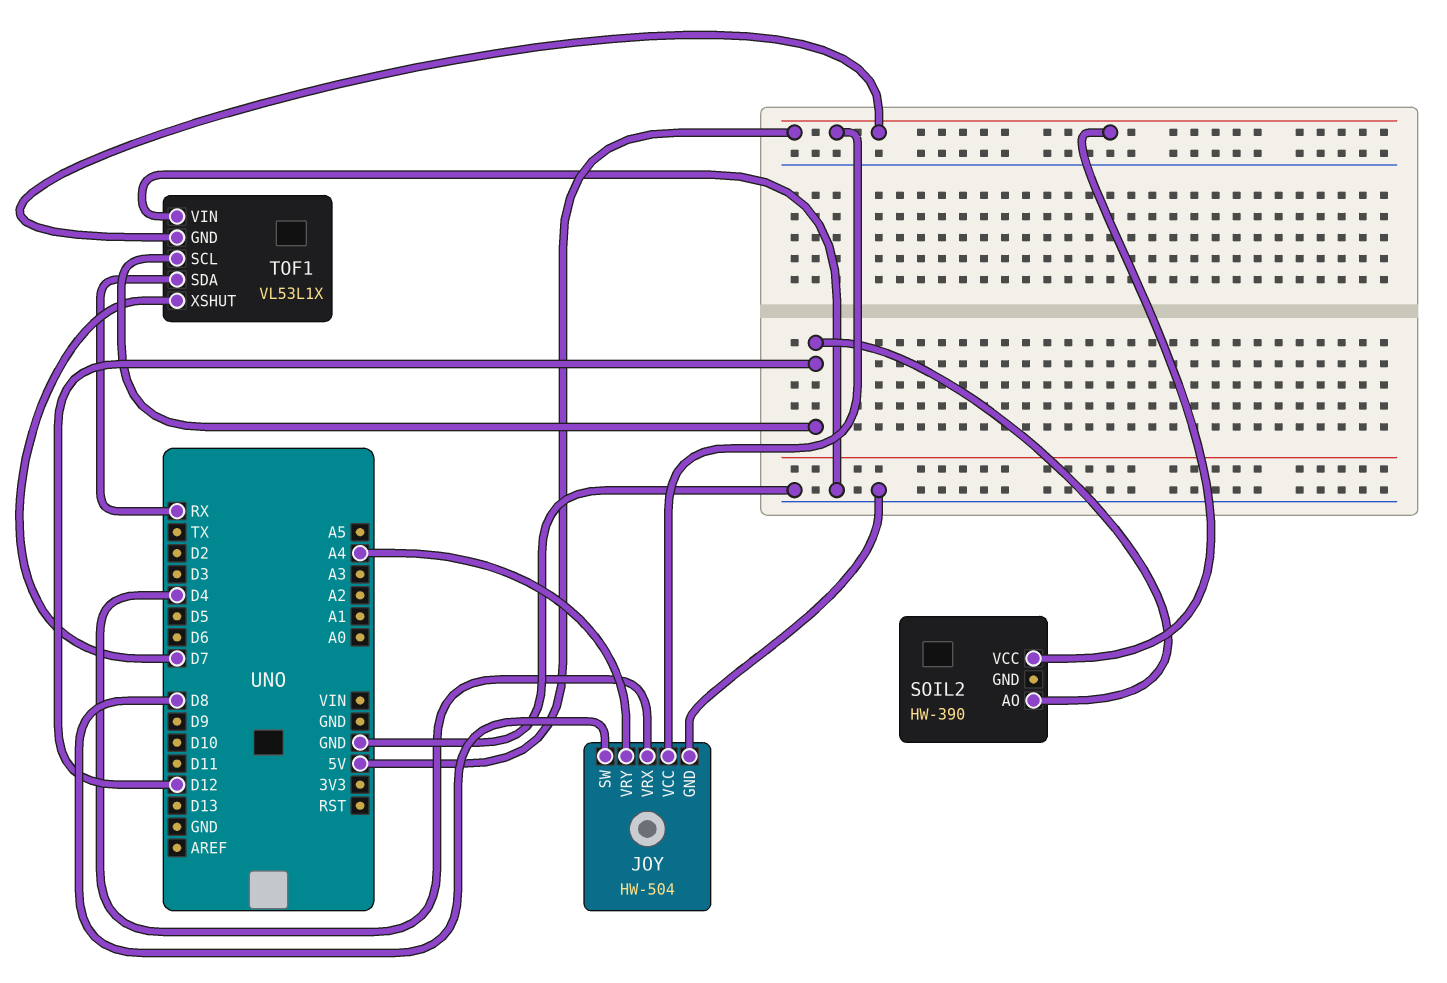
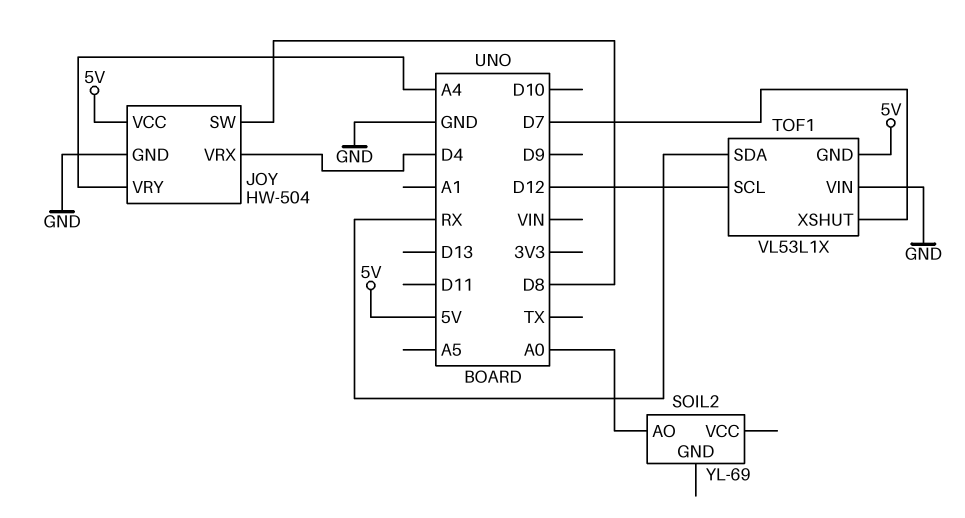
SOIL2: HW-390 -> YL-69
SOIL2 pin AO: D12 -> A0
SOIL2 pin VCC: 5V -> none

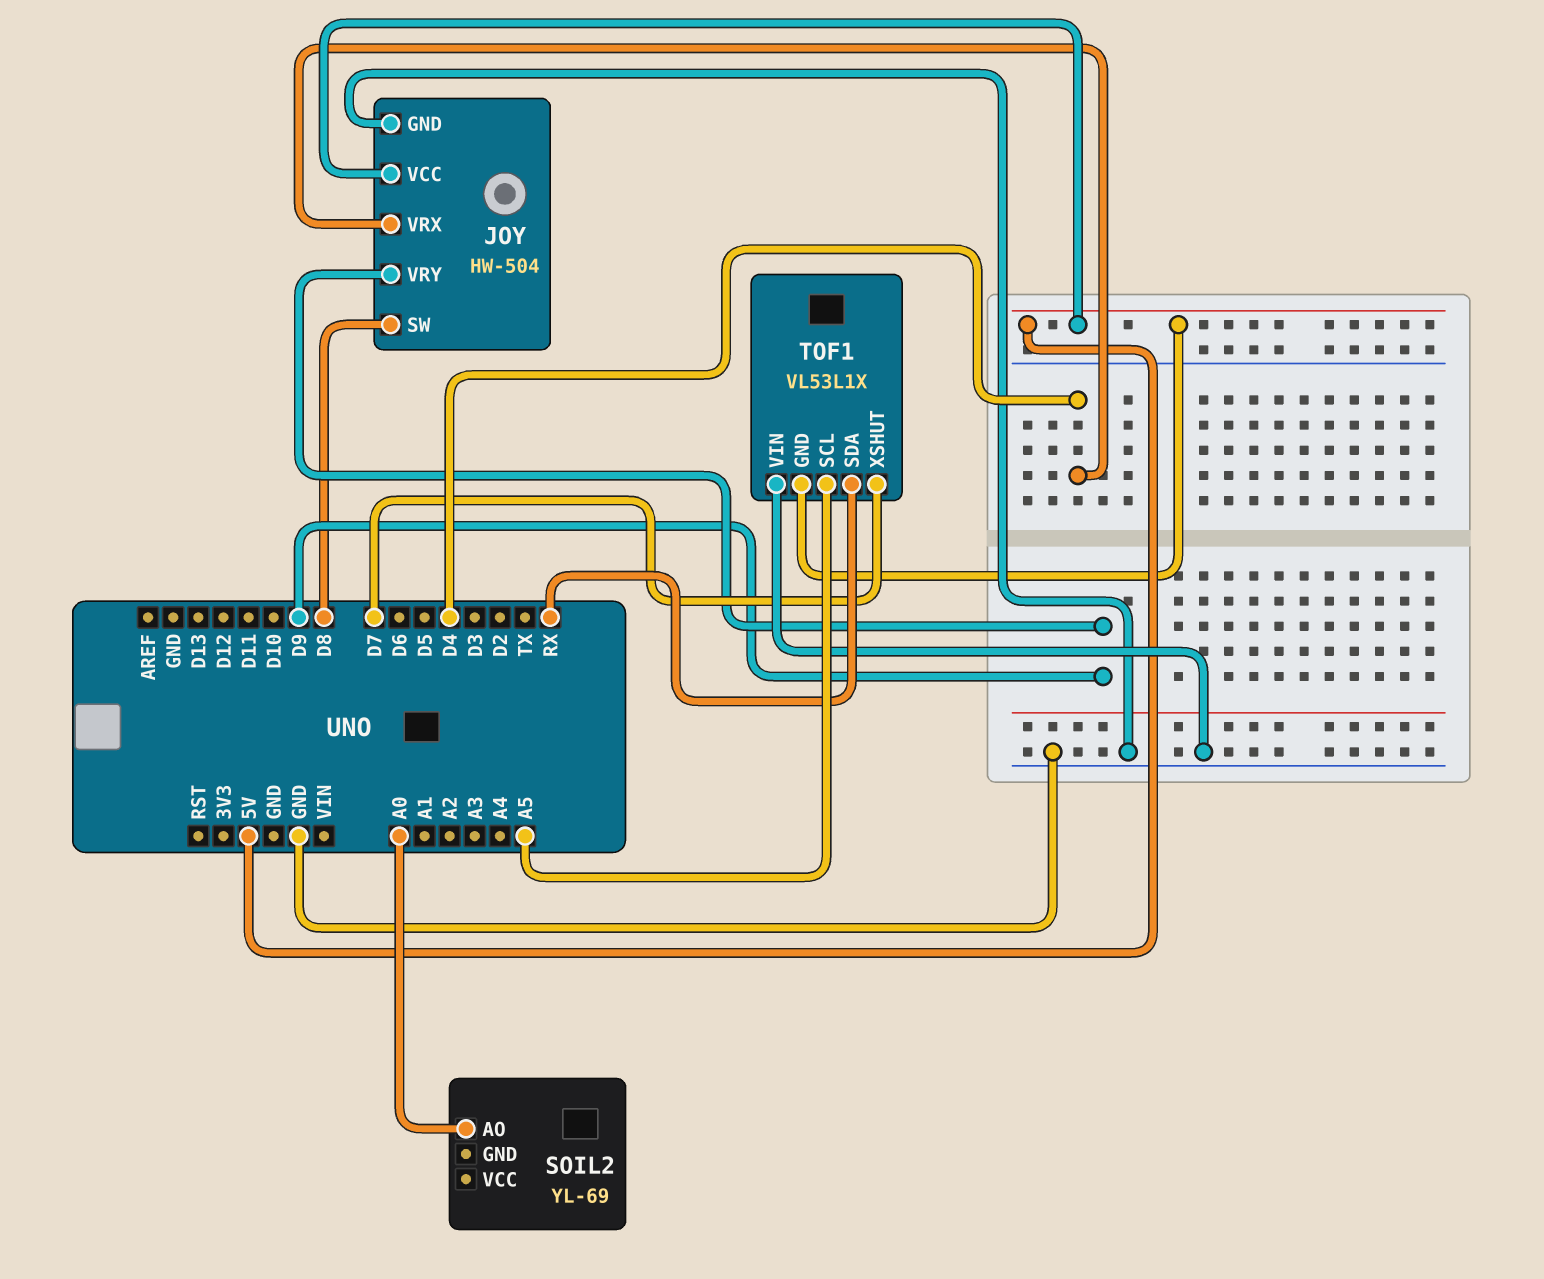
JOY pin VRY: A4 -> D9
TOF1 pin SCL: D12 -> A5

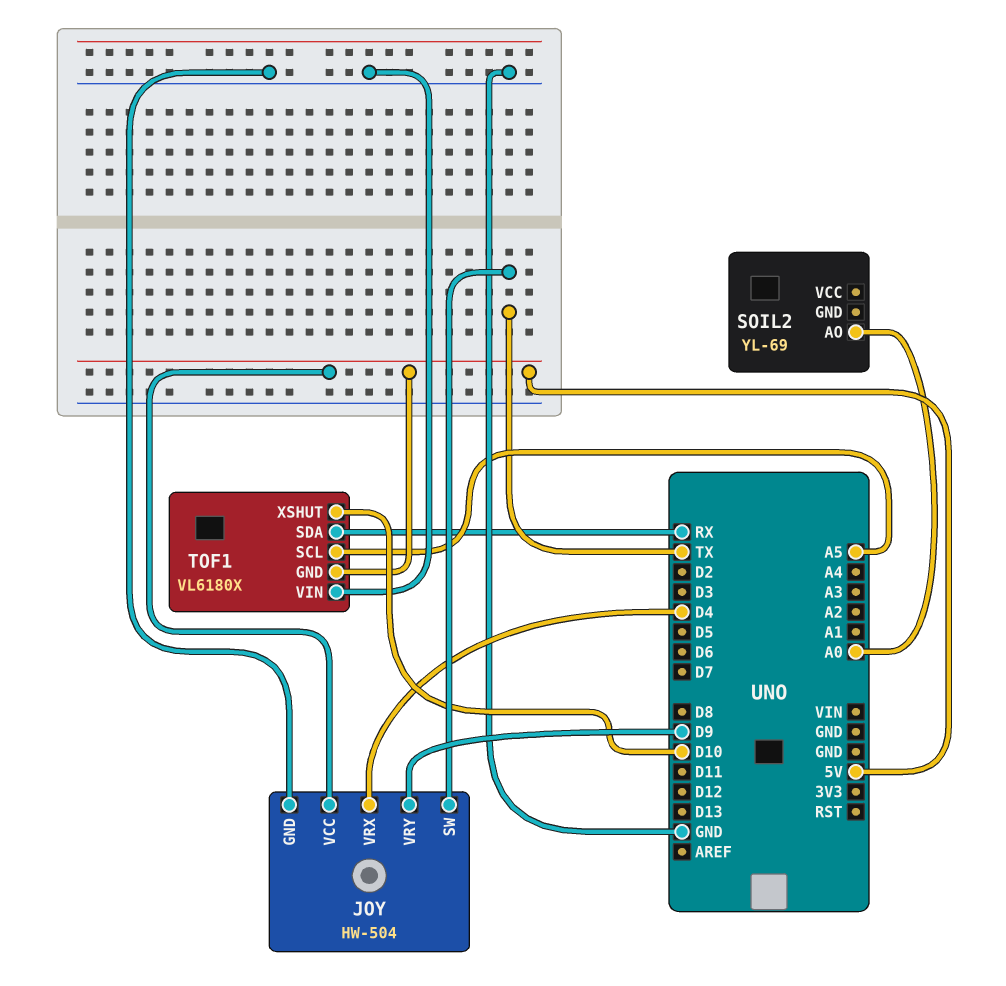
JOY pin SW: D8 -> TX
TOF1: VL53L1X -> VL6180X
TOF1 pin XSHUT: D7 -> D10

